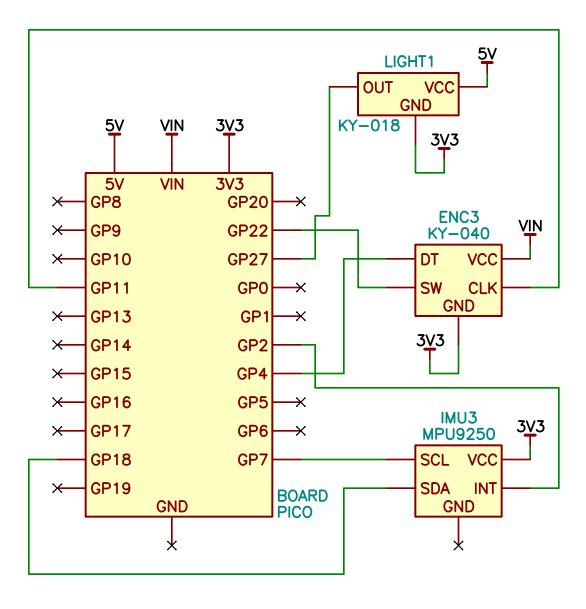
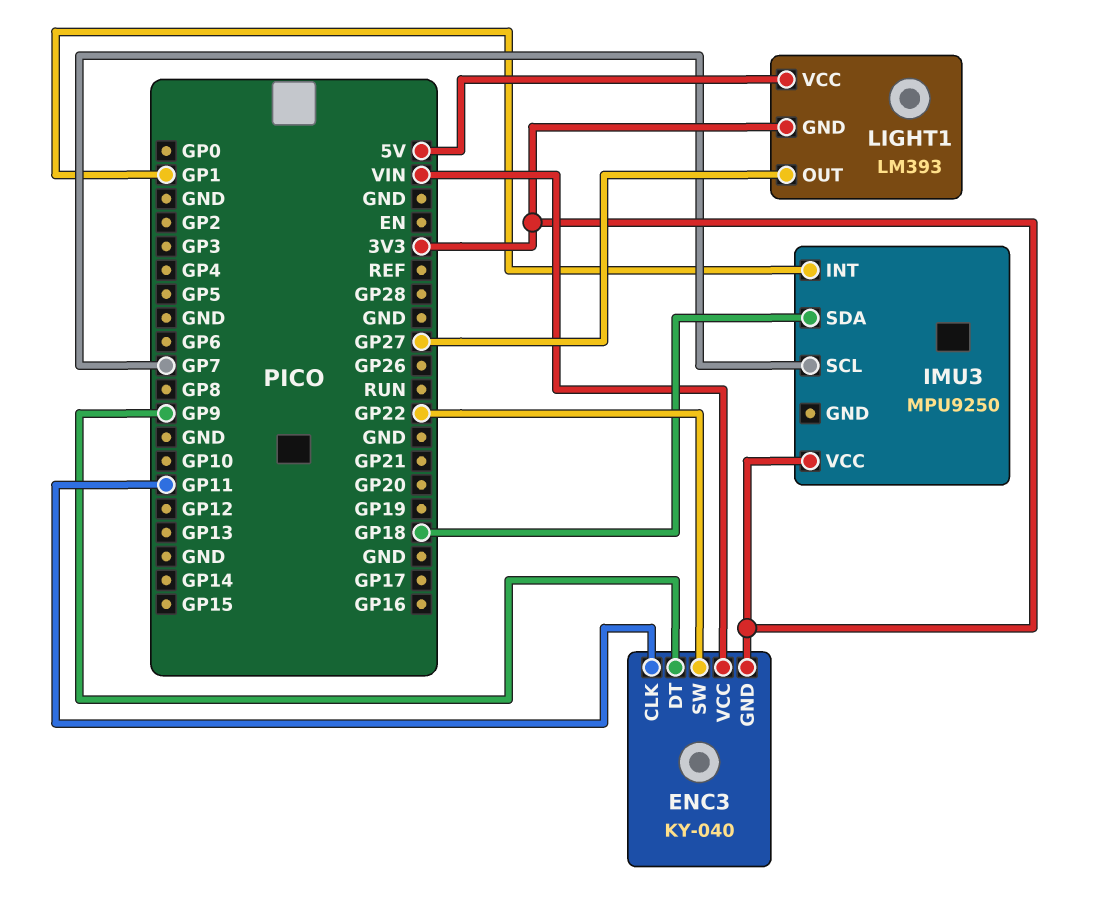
ENC3 pin DT: GP4 -> GP9
IMU3 pin INT: GP2 -> GP1
LIGHT1: KY-018 -> LM393

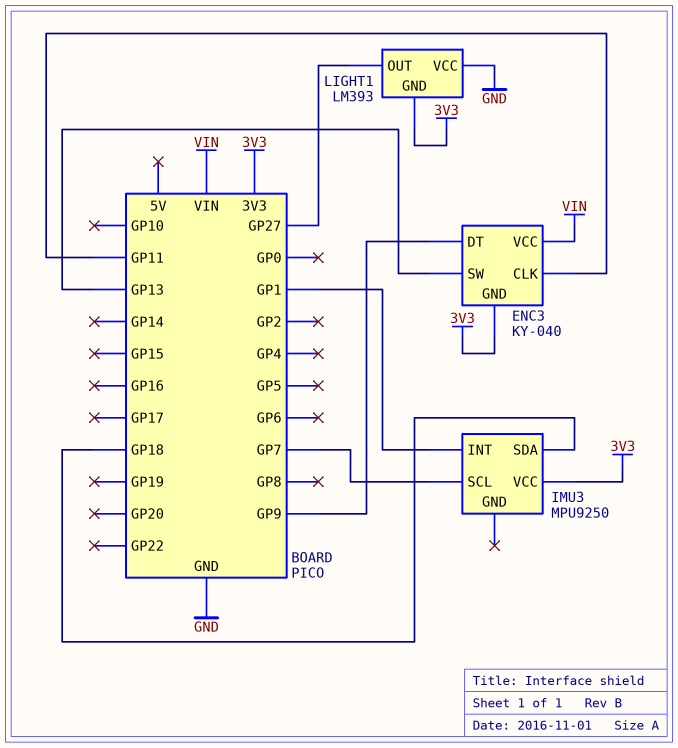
ENC3 pin SW: GP22 -> GP13
LIGHT1 pin VCC: 5V -> GND

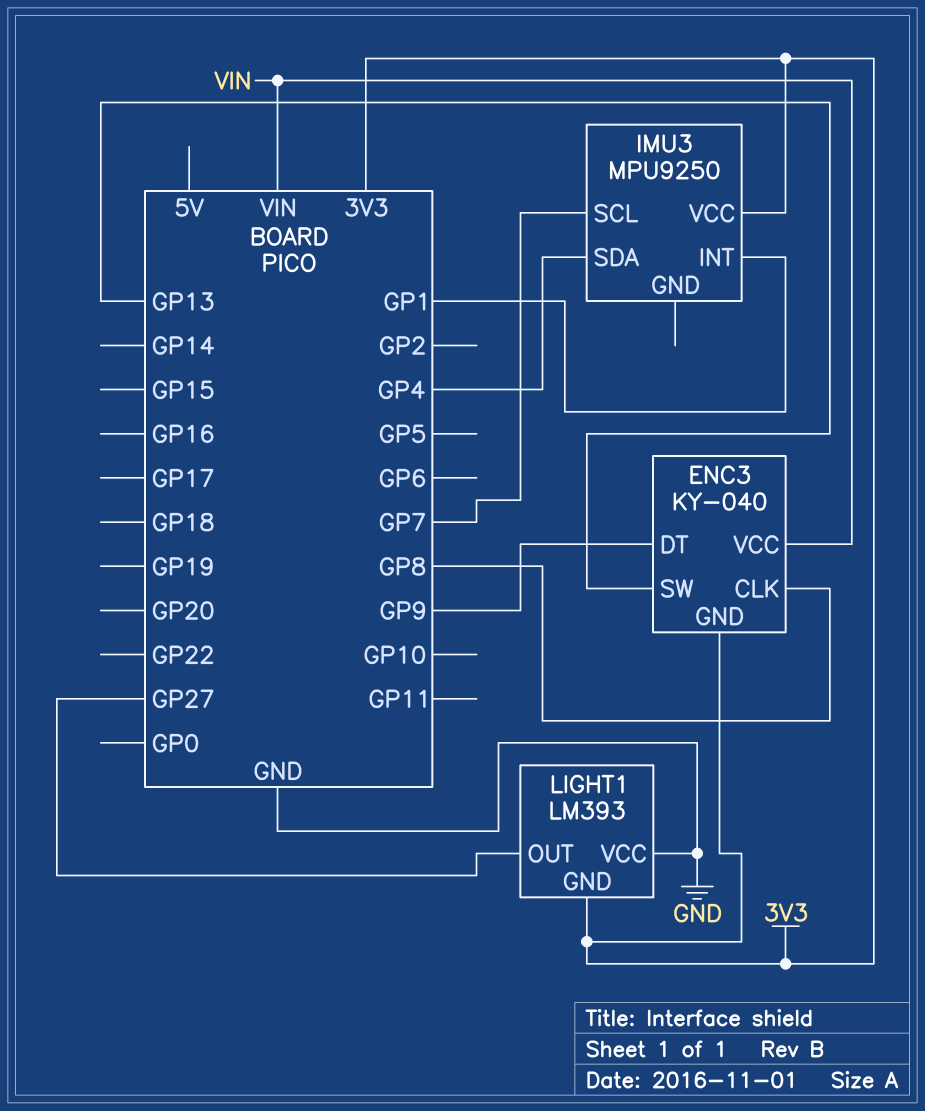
ENC3 pin CLK: GP11 -> GP8
IMU3 pin SDA: GP18 -> GP4

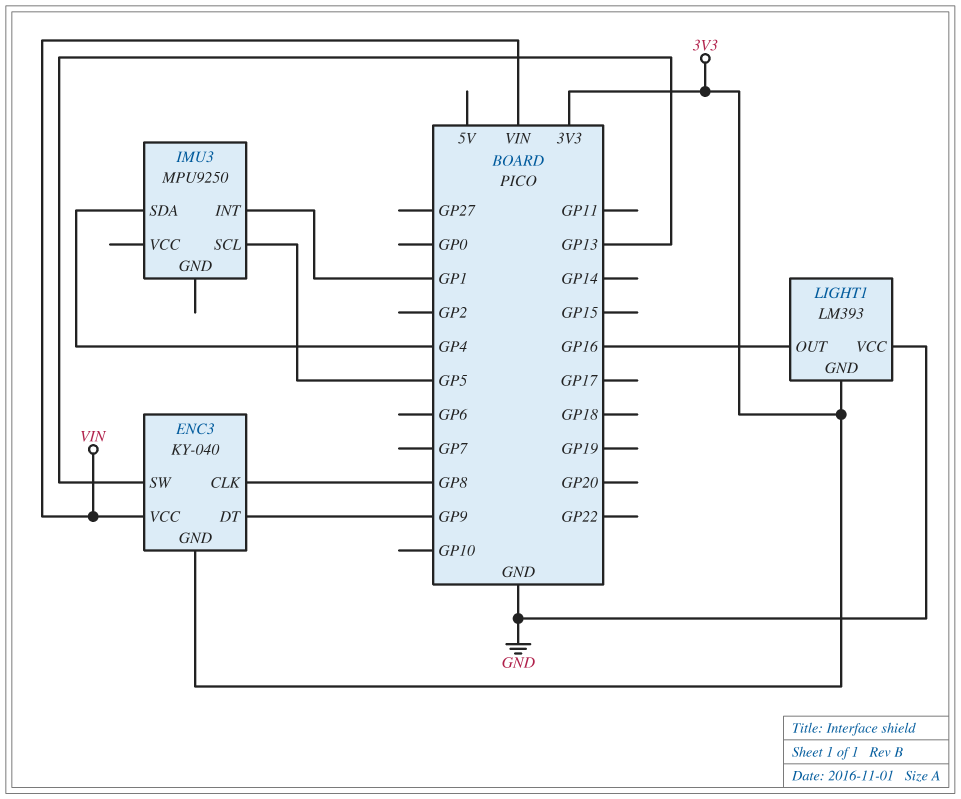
IMU3 pin SCL: GP7 -> GP5
IMU3 pin VCC: 3V3 -> none
LIGHT1 pin OUT: GP27 -> GP16

